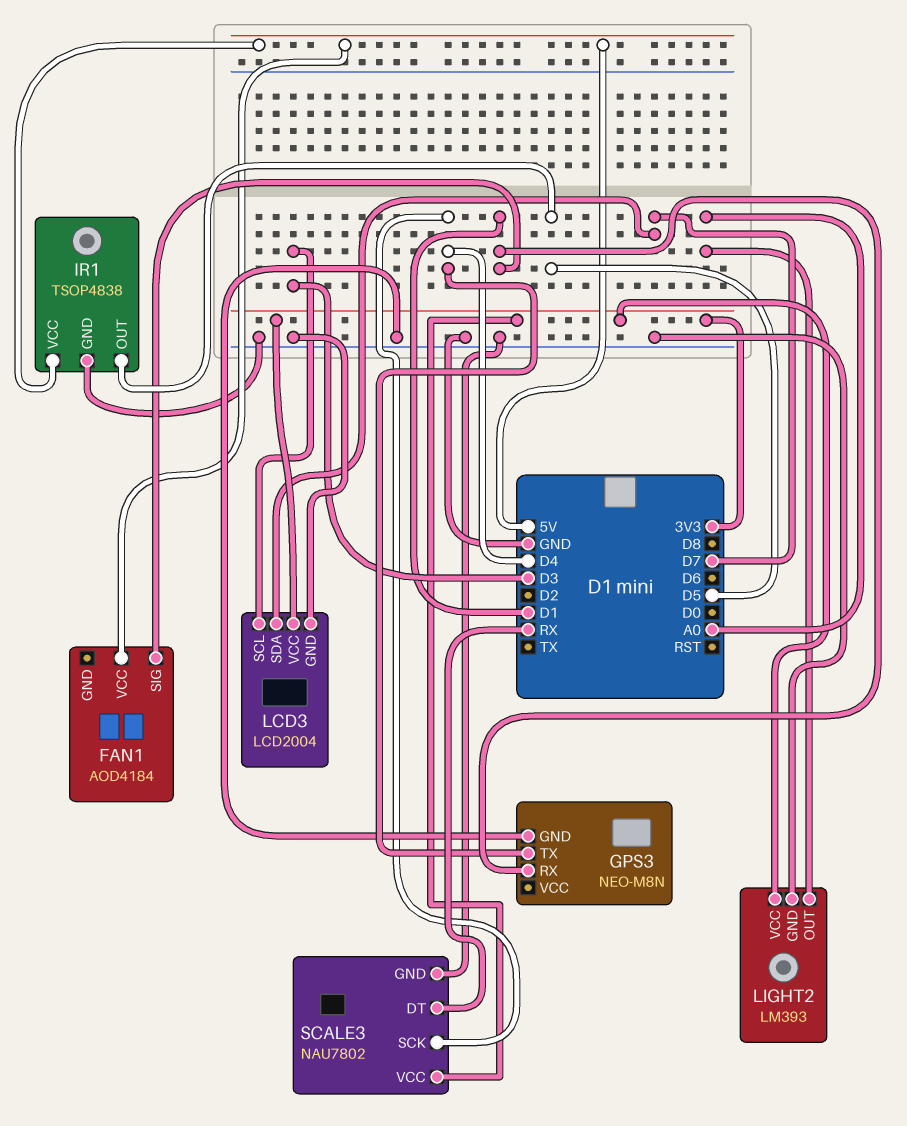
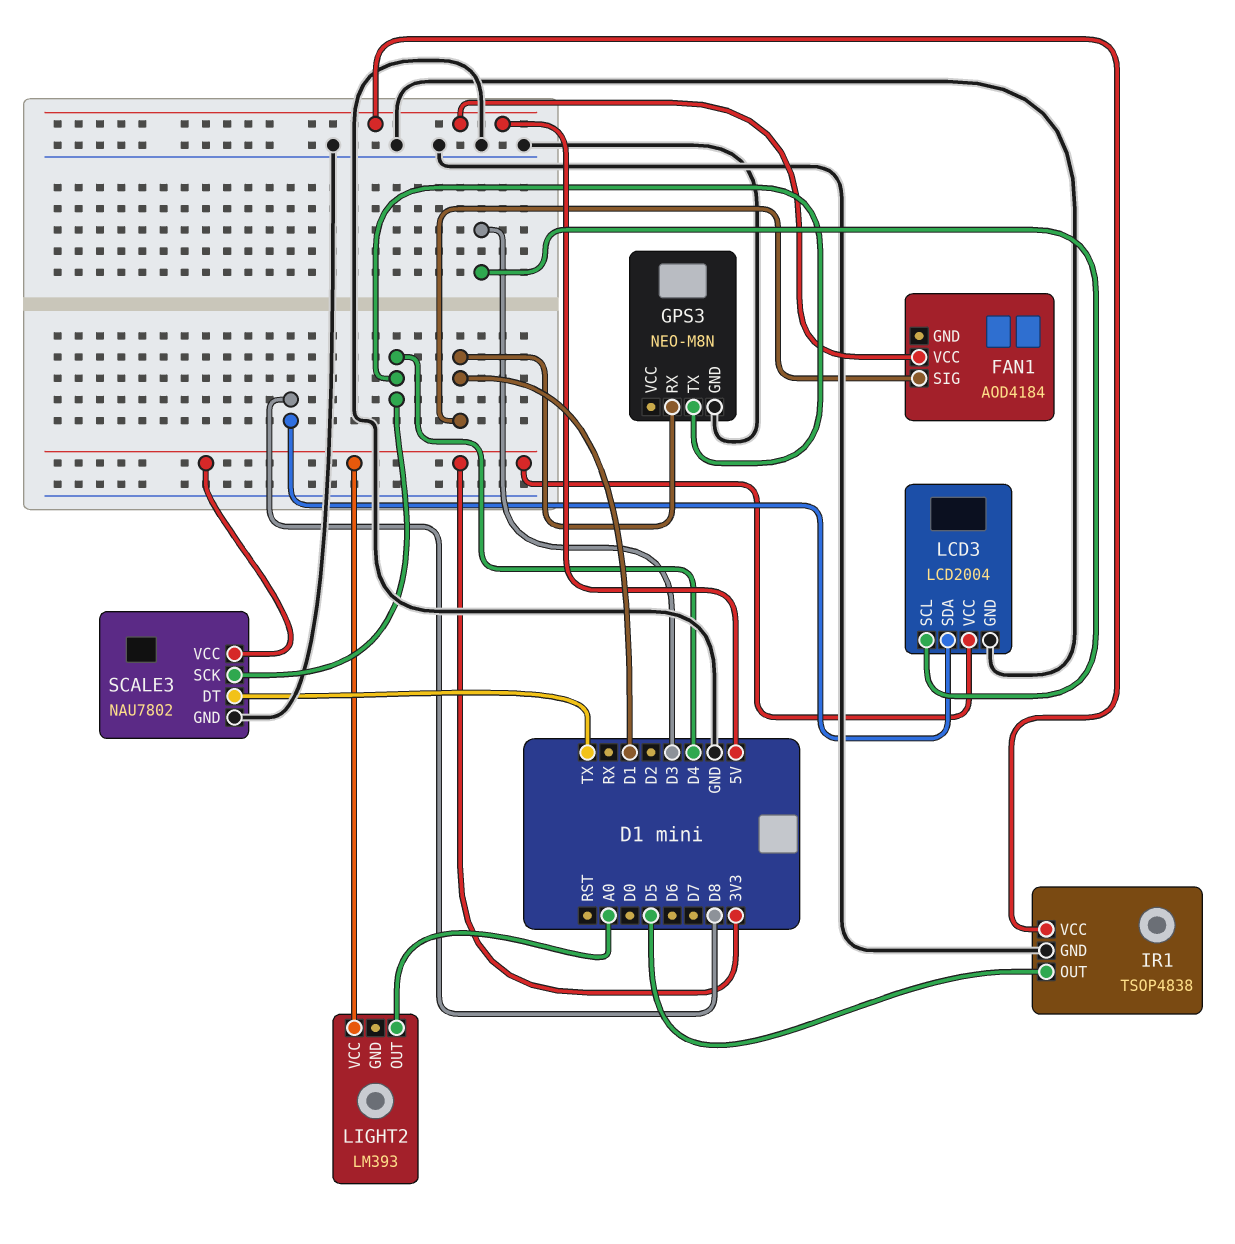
LCD3 pin SDA: D7 -> D8
LIGHT2 pin GND: GND -> none
SCALE3 pin DT: RX -> TX

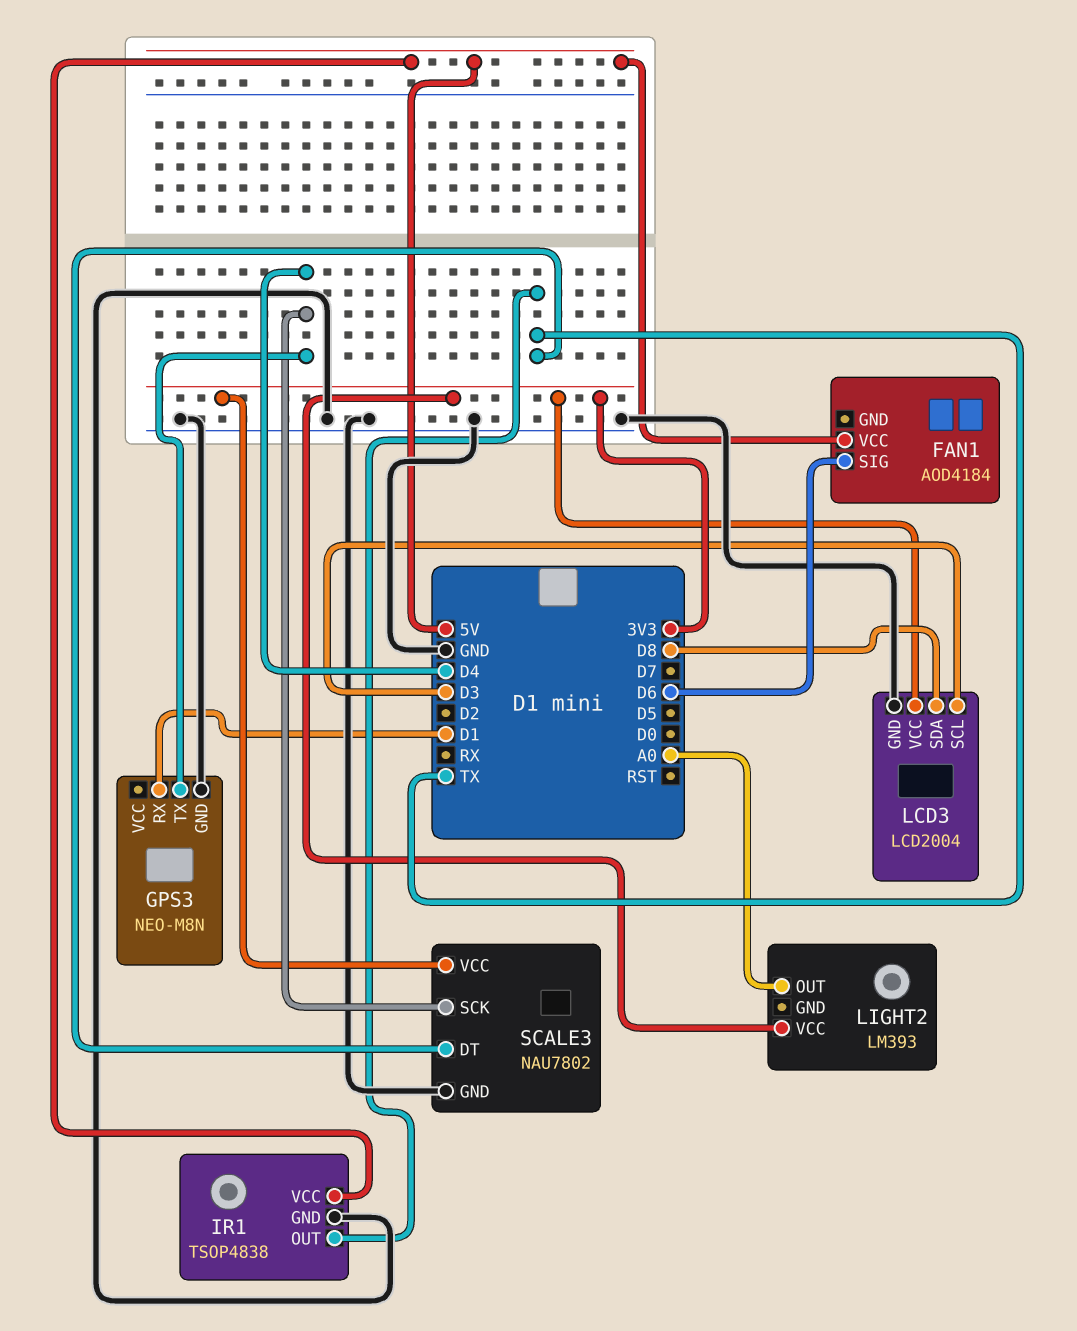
FAN1 pin SIG: D1 -> D6
IR1 pin OUT: D5 -> TX

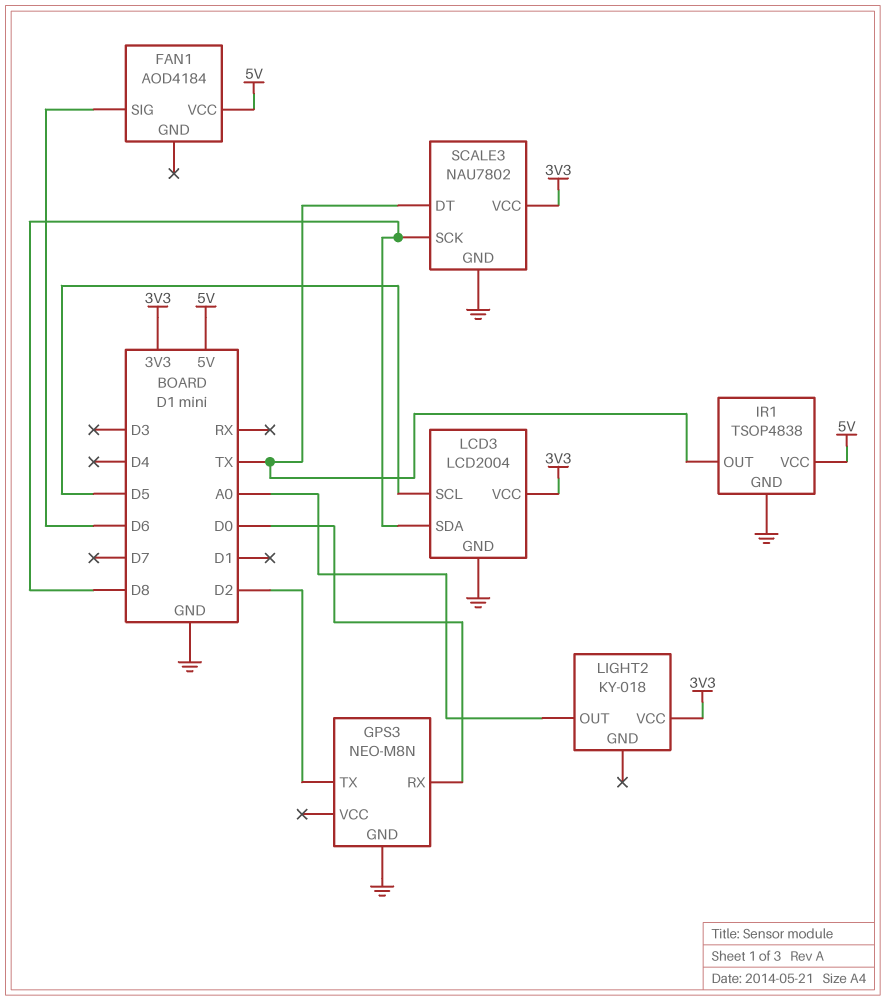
GPS3 pin RX: D1 -> D0
GPS3 pin TX: D4 -> D2
LCD3 pin SCL: D3 -> D5
LIGHT2: LM393 -> KY-018
SCALE3 pin SCK: D4 -> D8

